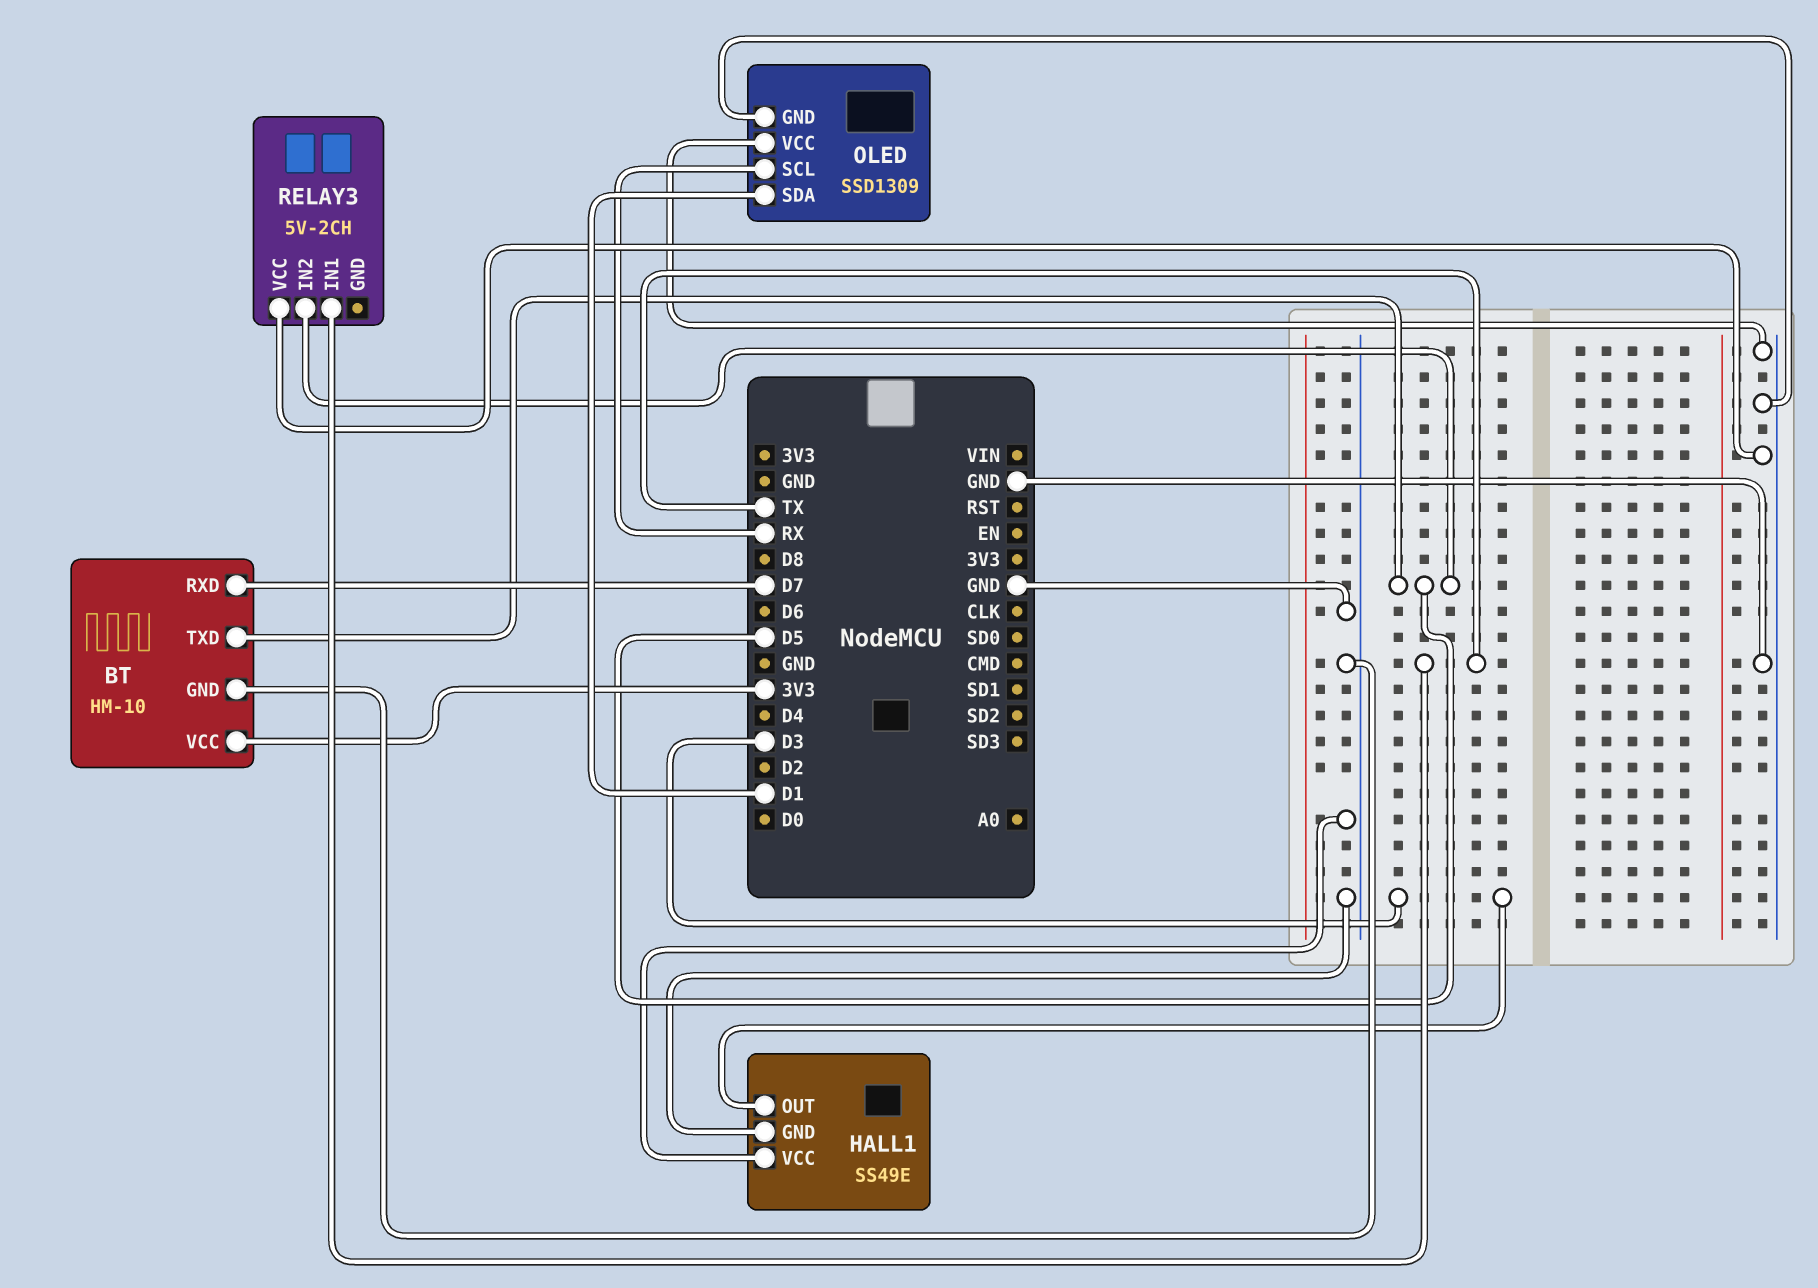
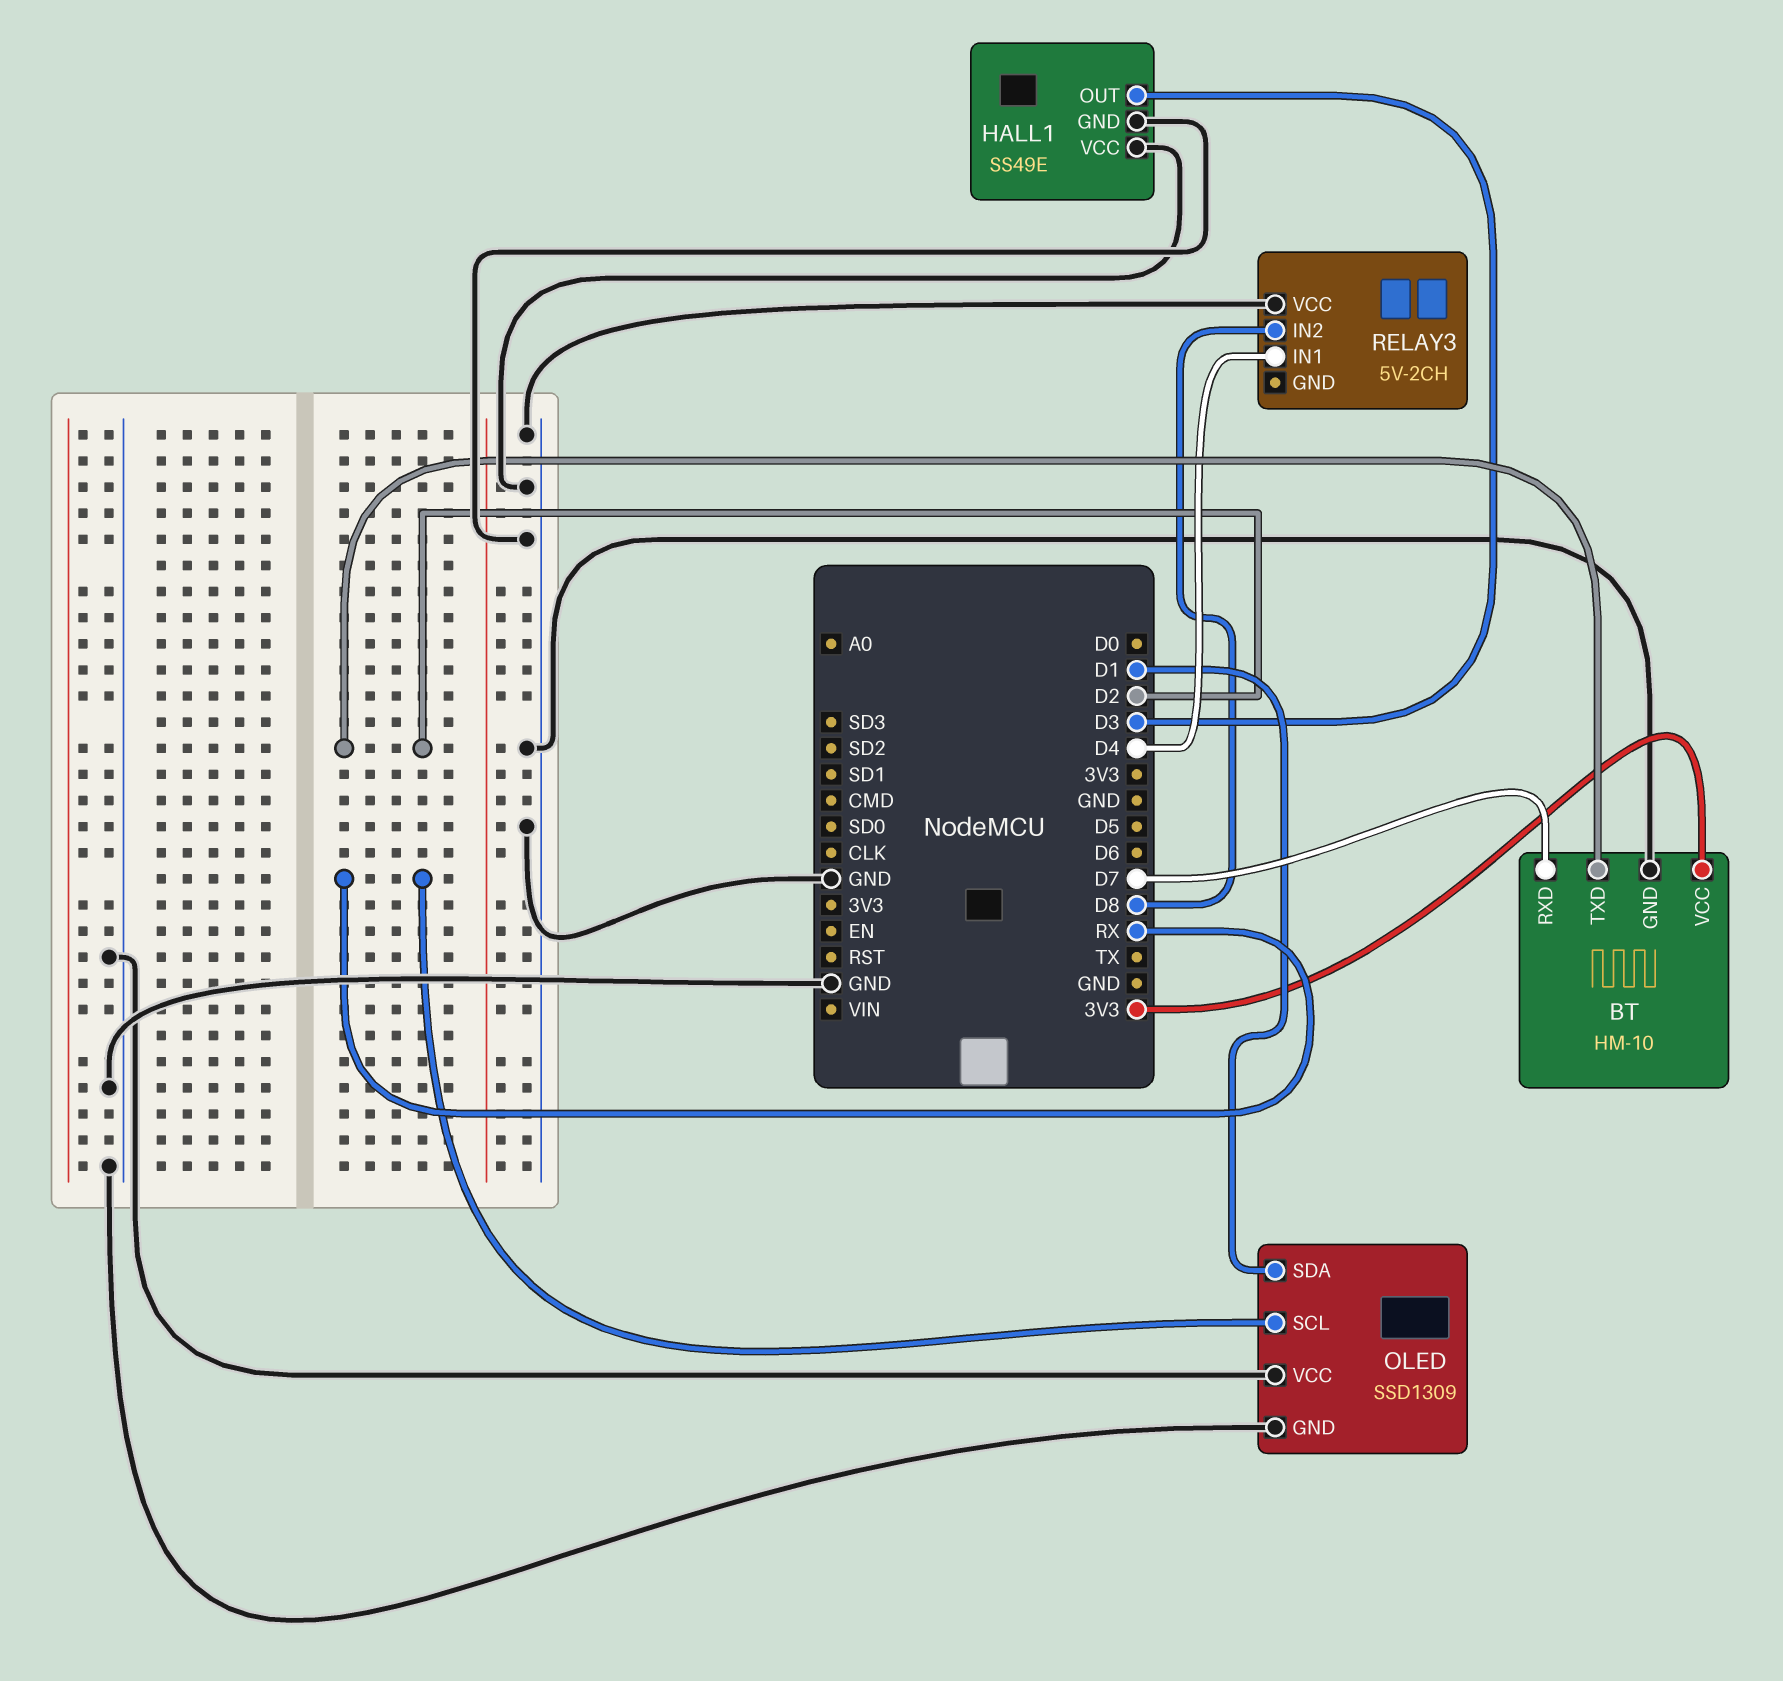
BT pin TXD: D5 -> D2
RELAY3 pin IN1: TX -> D4
RELAY3 pin IN2: D5 -> D8

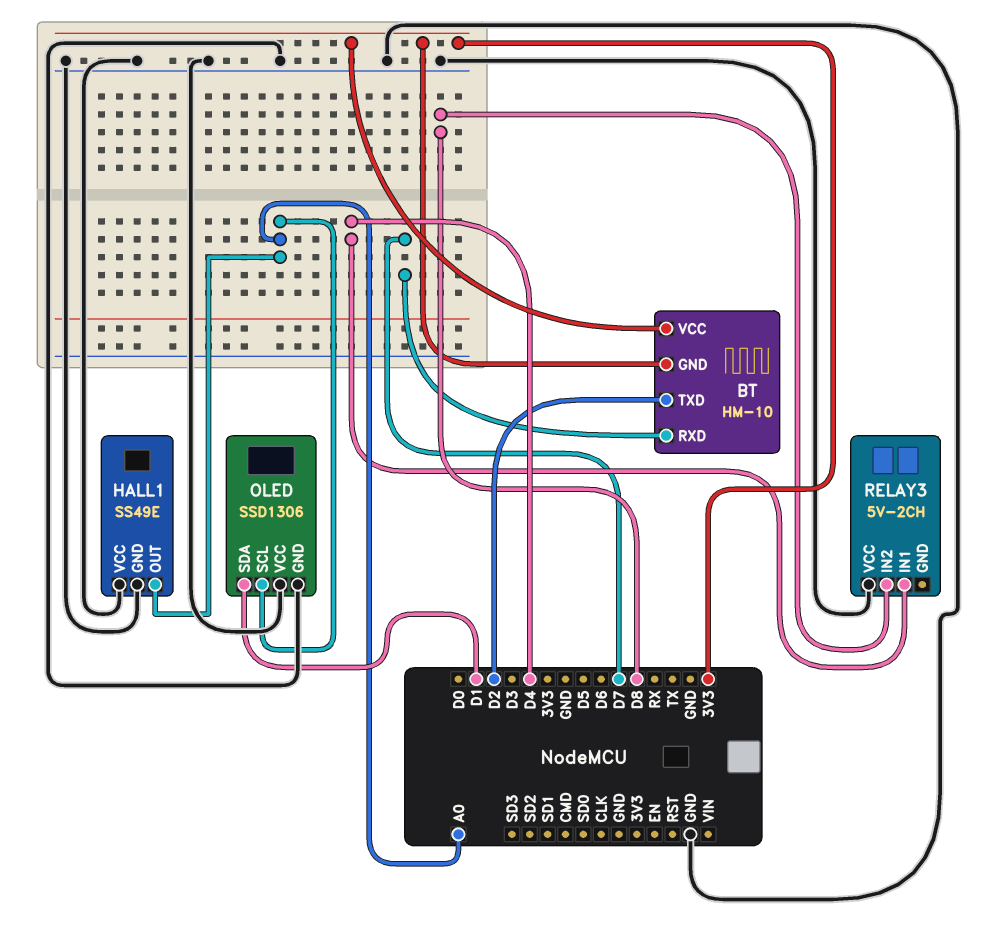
BT pin GND: GND -> 3V3
HALL1 pin OUT: D3 -> A0
OLED: SSD1309 -> SSD1306
OLED pin SCL: RX -> A0

